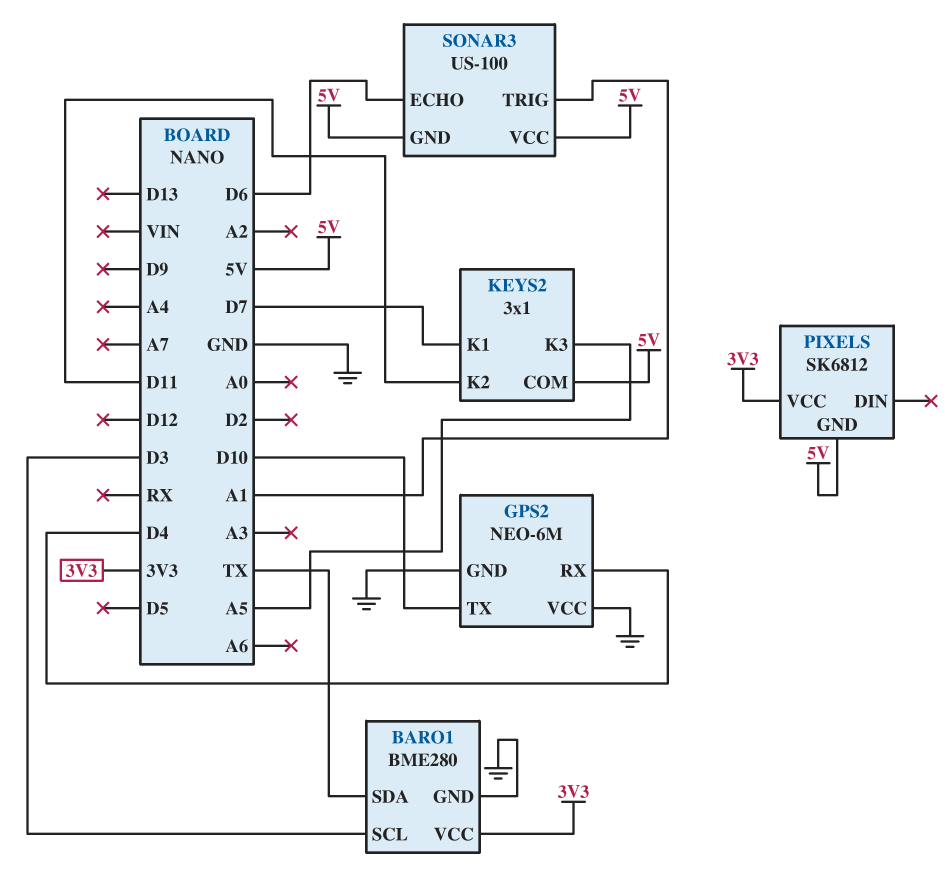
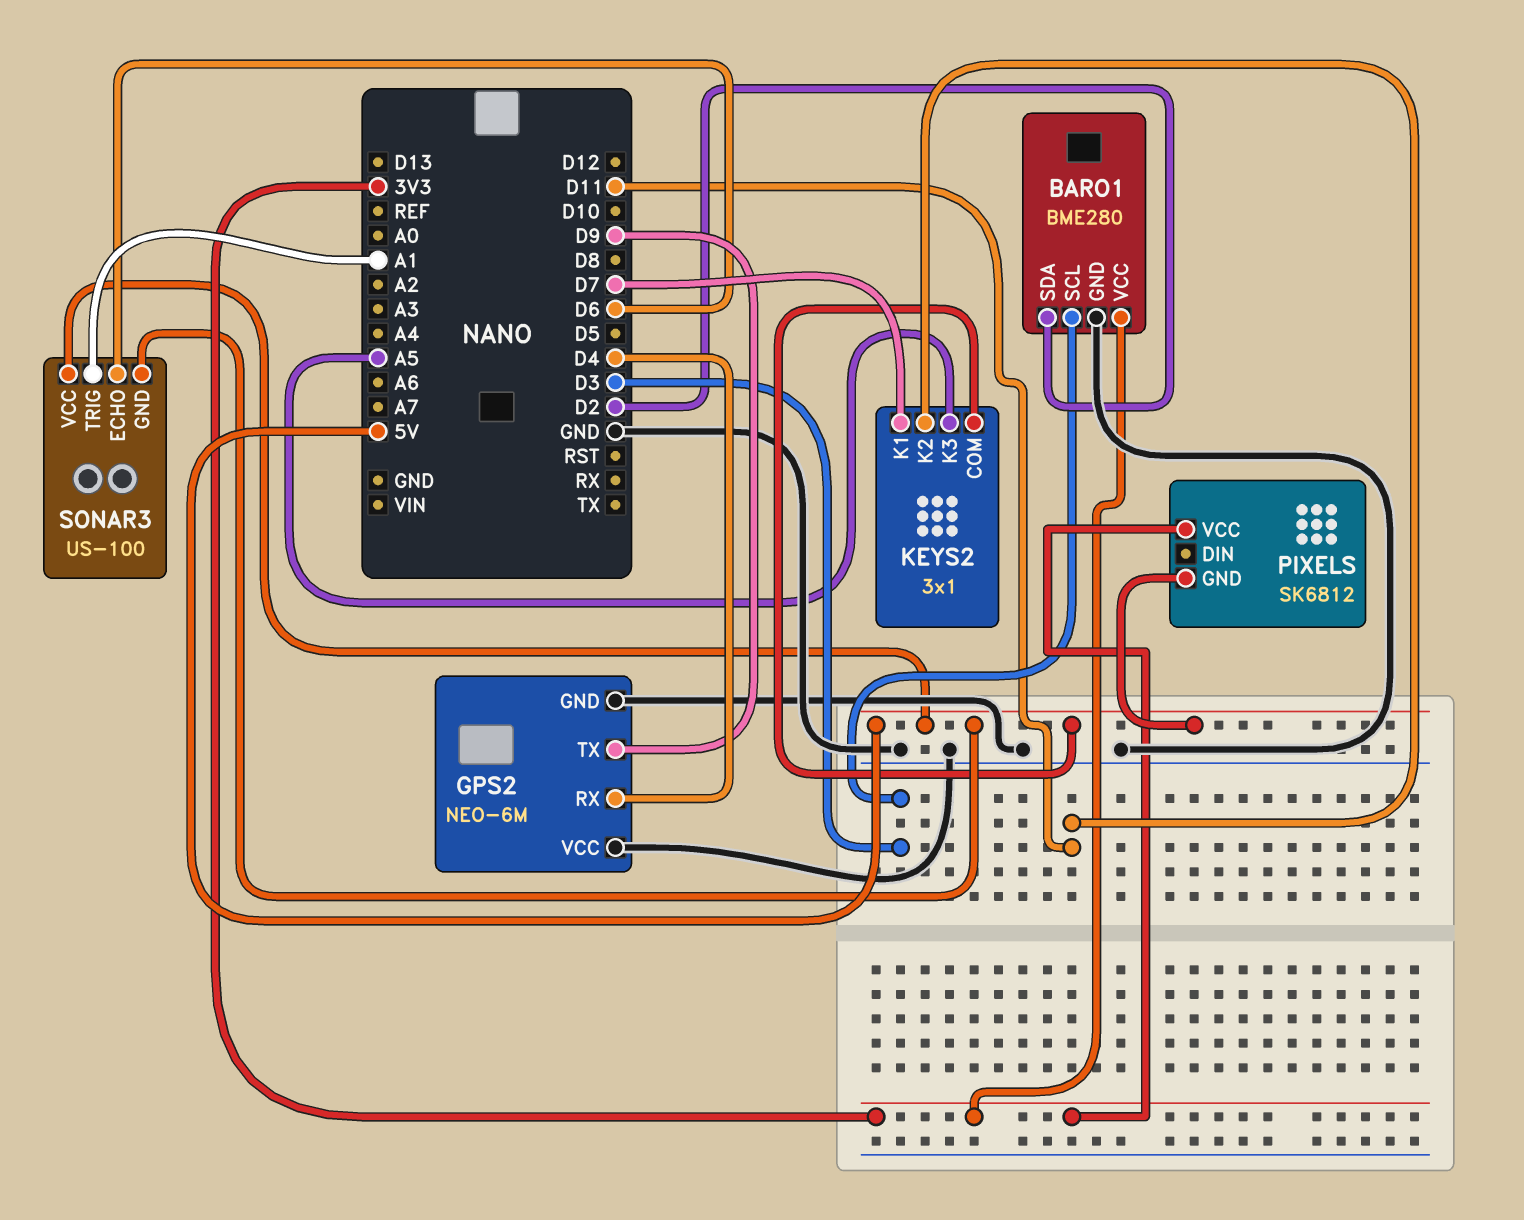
BARO1 pin SDA: TX -> D2
GPS2 pin TX: D10 -> D9

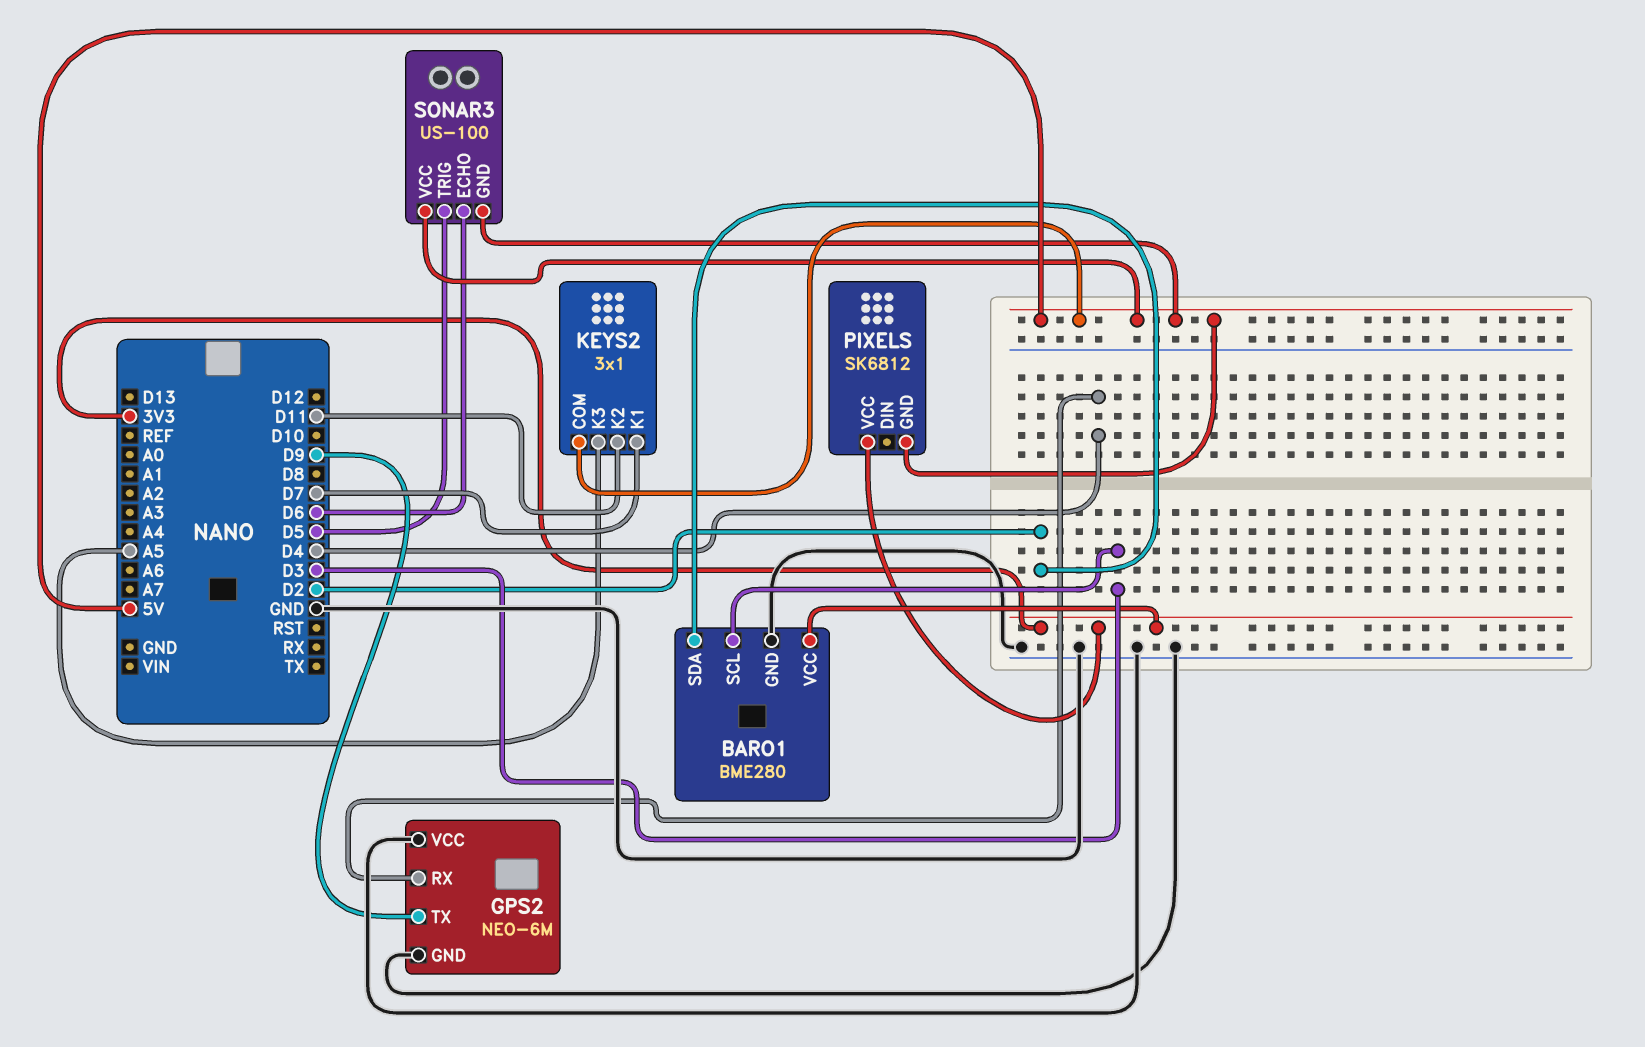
SONAR3 pin TRIG: A1 -> D5

